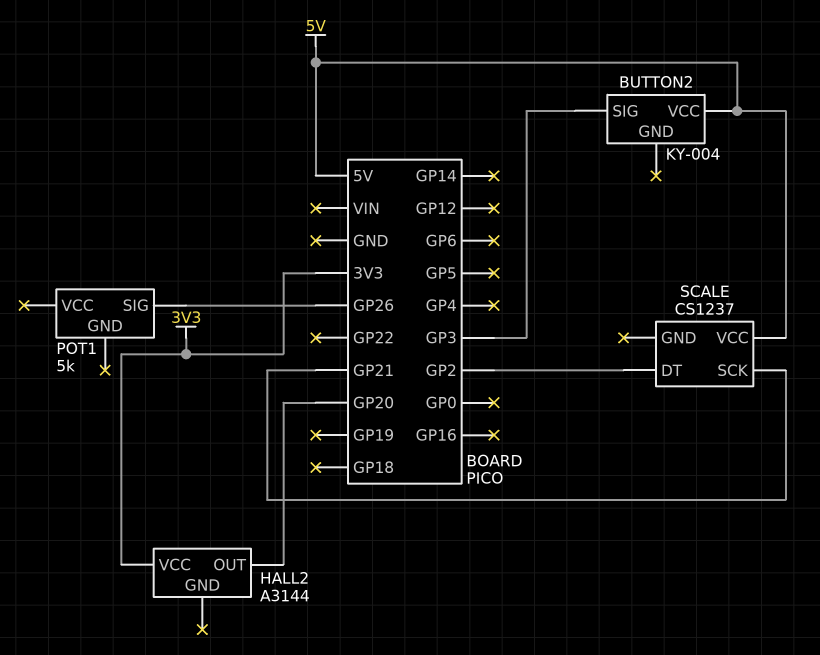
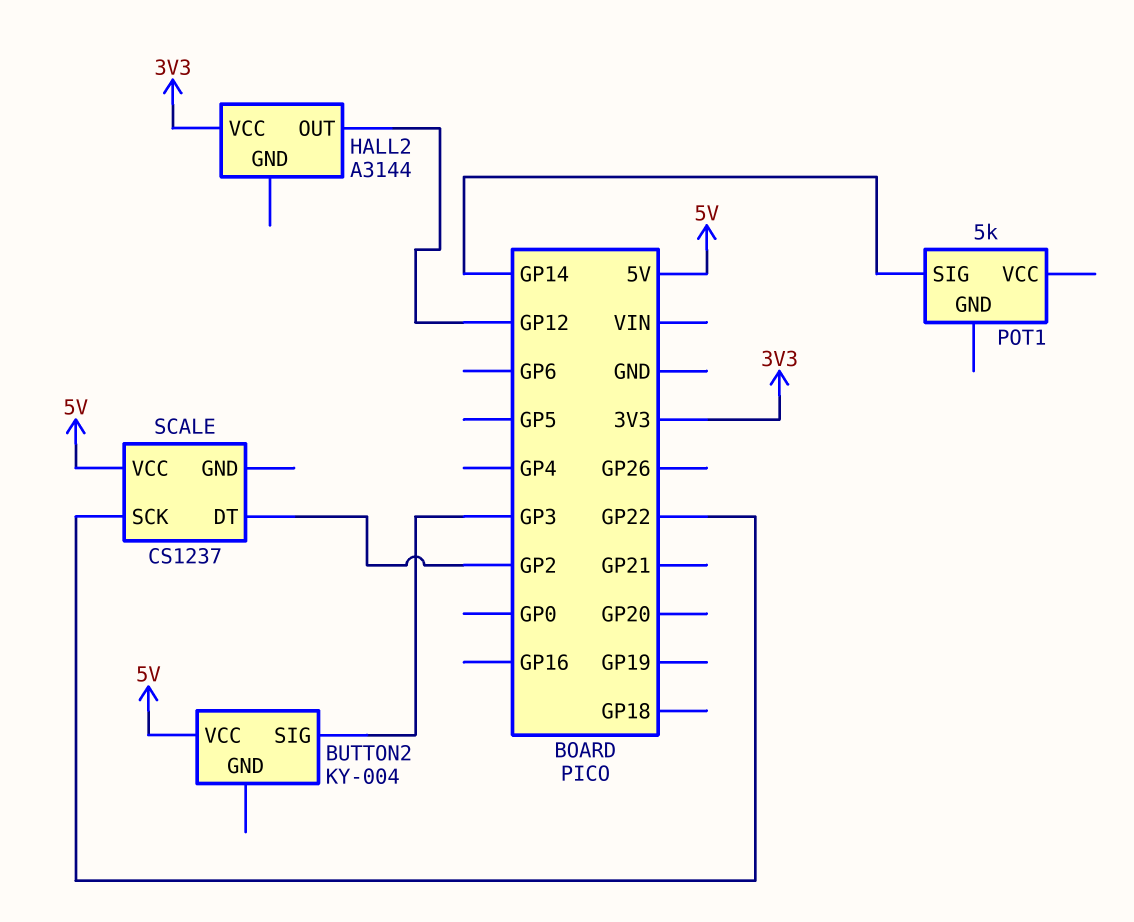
HALL2 pin OUT: GP20 -> GP12
POT1 pin SIG: GP26 -> GP14
SCALE pin SCK: GP21 -> GP22

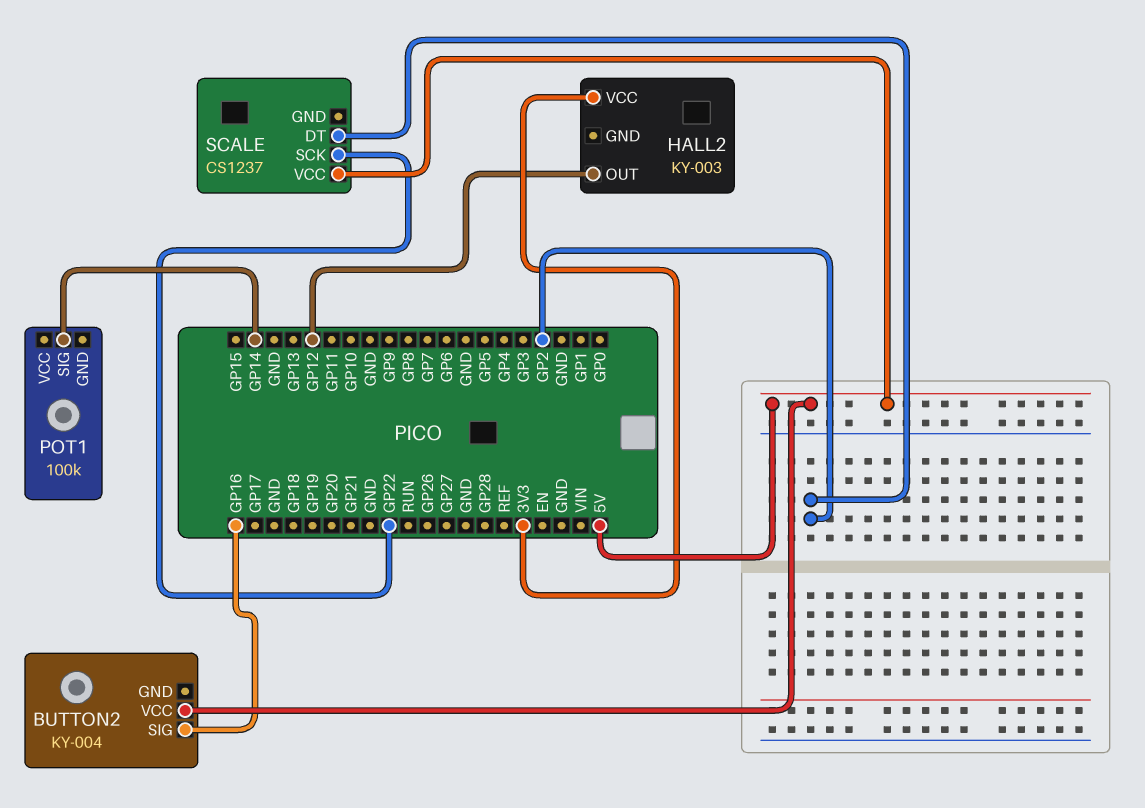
BUTTON2 pin SIG: GP3 -> GP16
HALL2: A3144 -> KY-003
POT1: 5k -> 100k

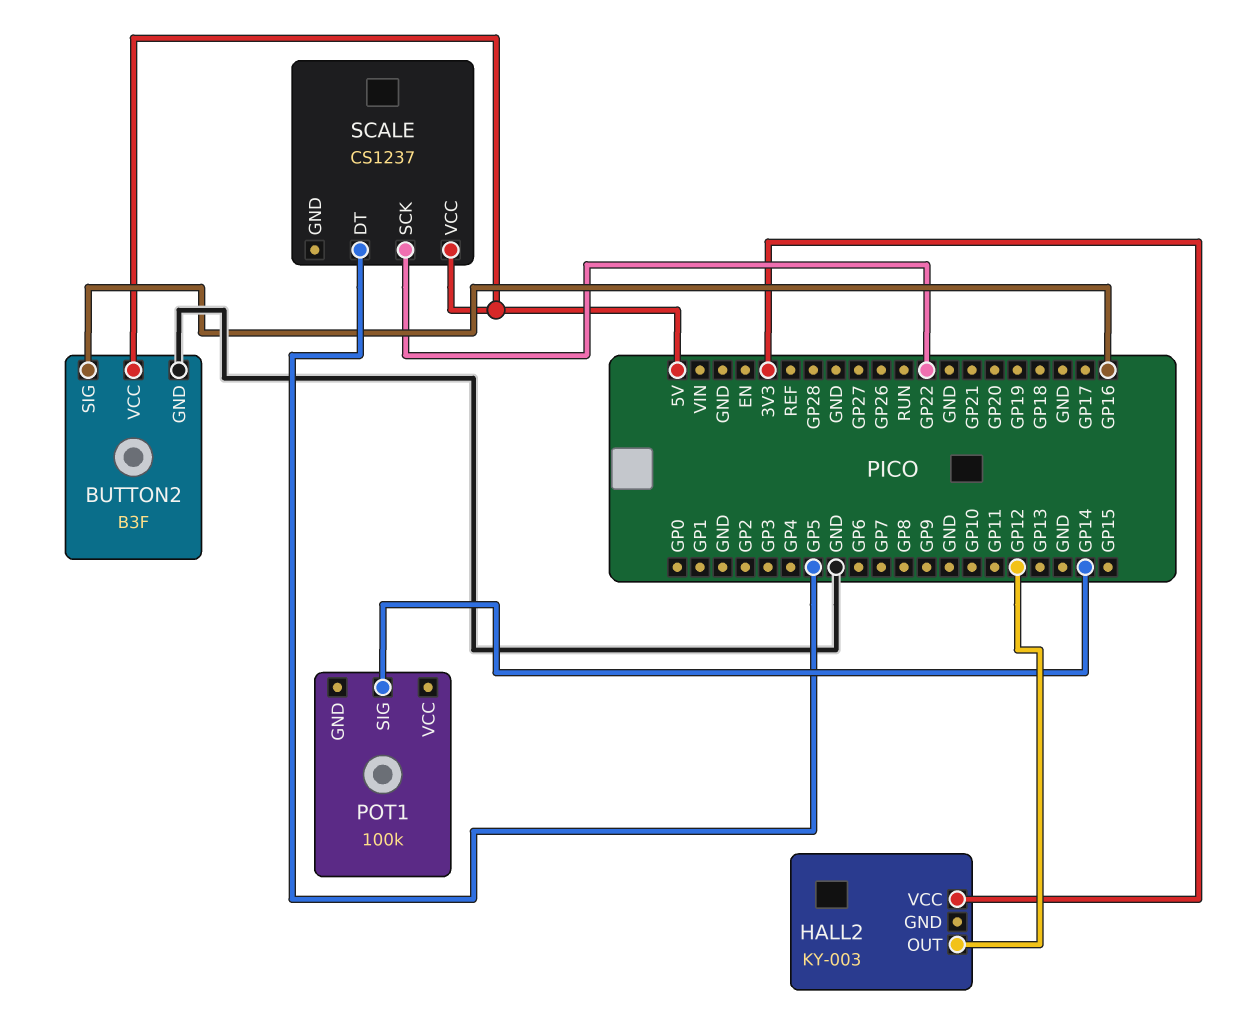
BUTTON2: KY-004 -> B3F
BUTTON2 pin GND: none -> GND
SCALE pin DT: GP2 -> GP5

